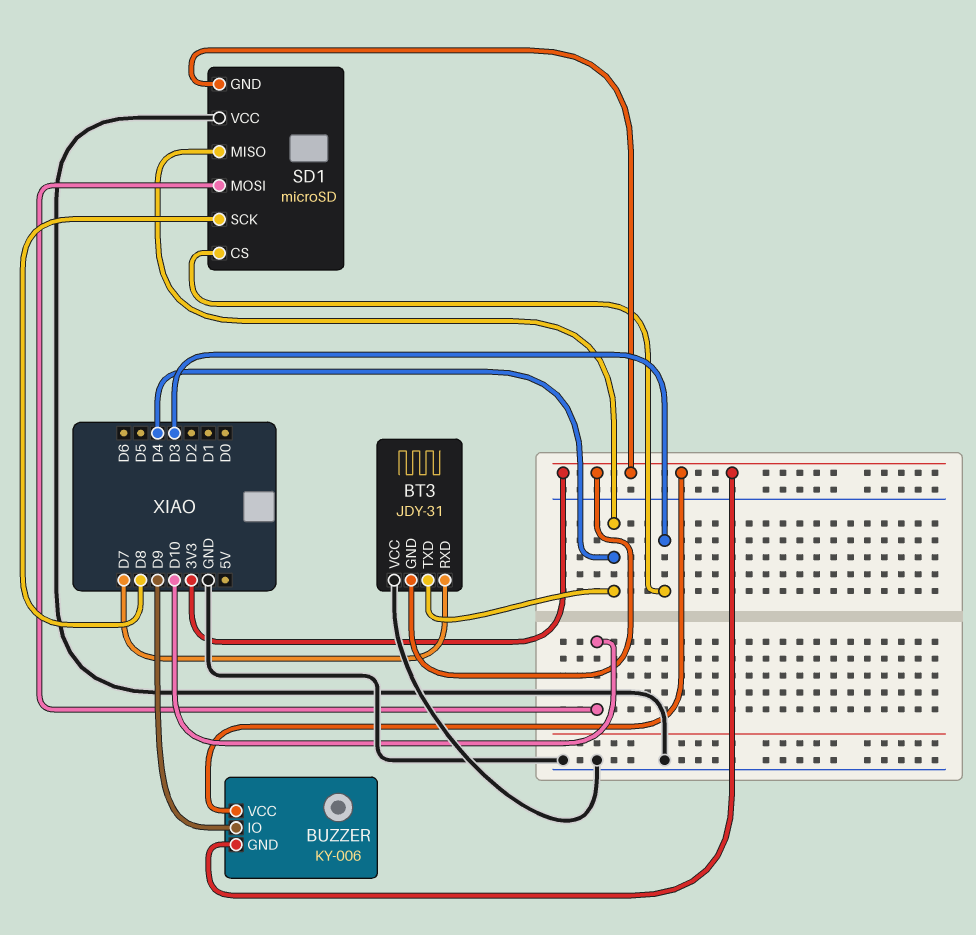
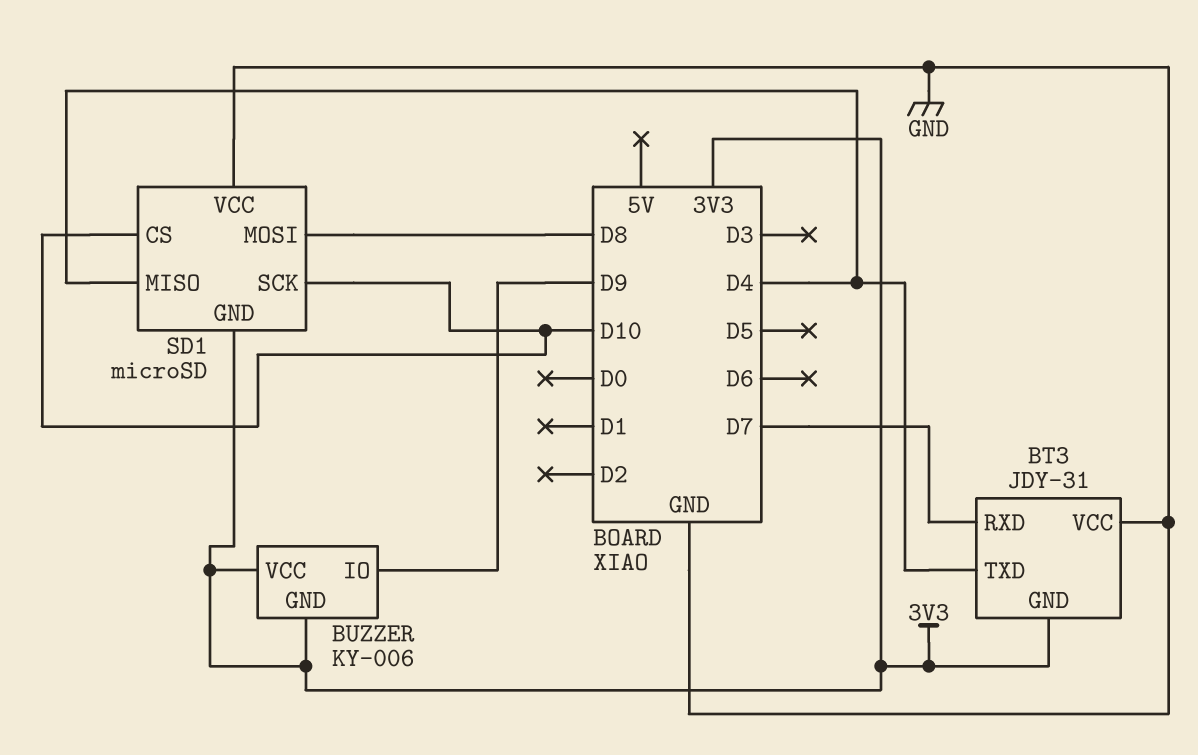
SD1 pin CS: D3 -> D10
SD1 pin MOSI: D10 -> D8
SD1 pin SCK: D8 -> D10

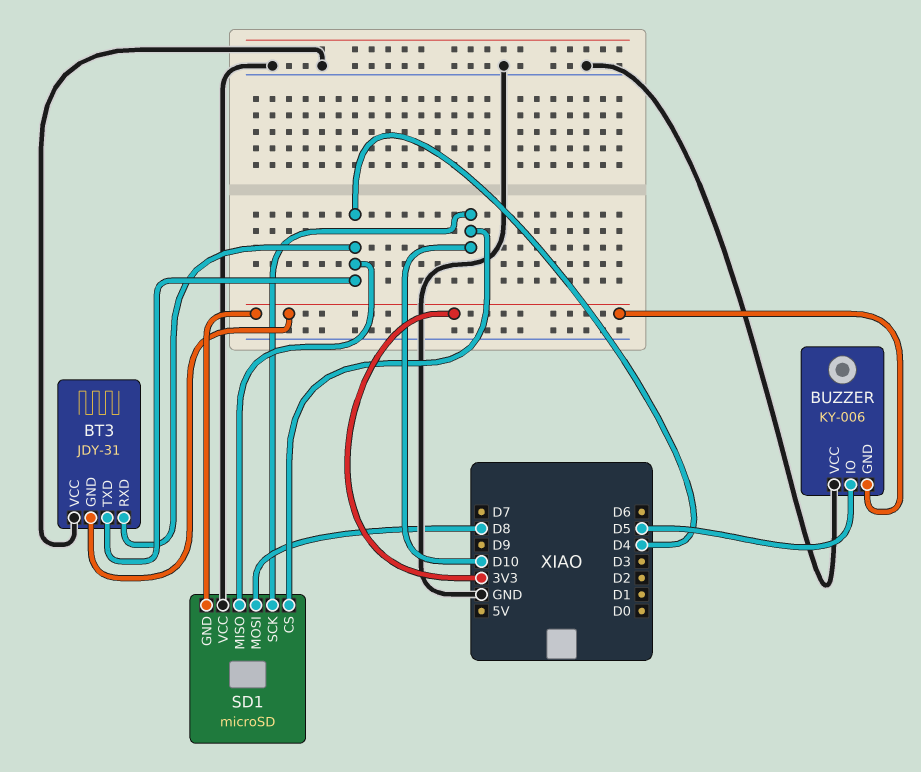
BT3 pin RXD: D7 -> D4
BUZZER pin IO: D9 -> D5
BUZZER pin VCC: 3V3 -> GND

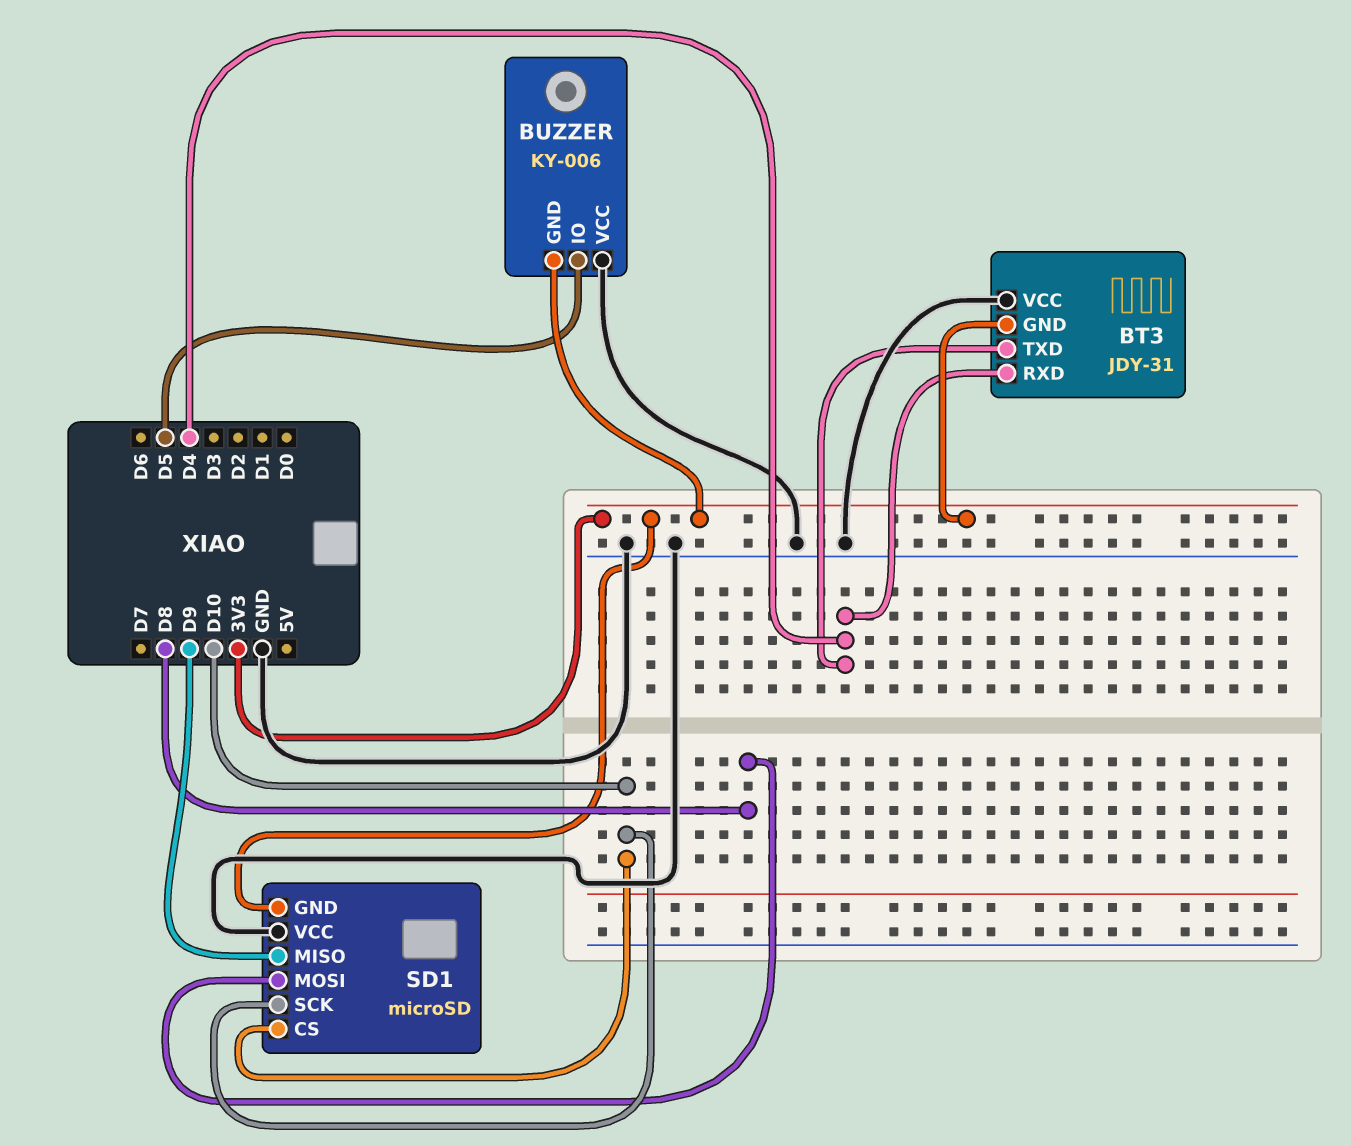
SD1 pin MISO: D4 -> D9

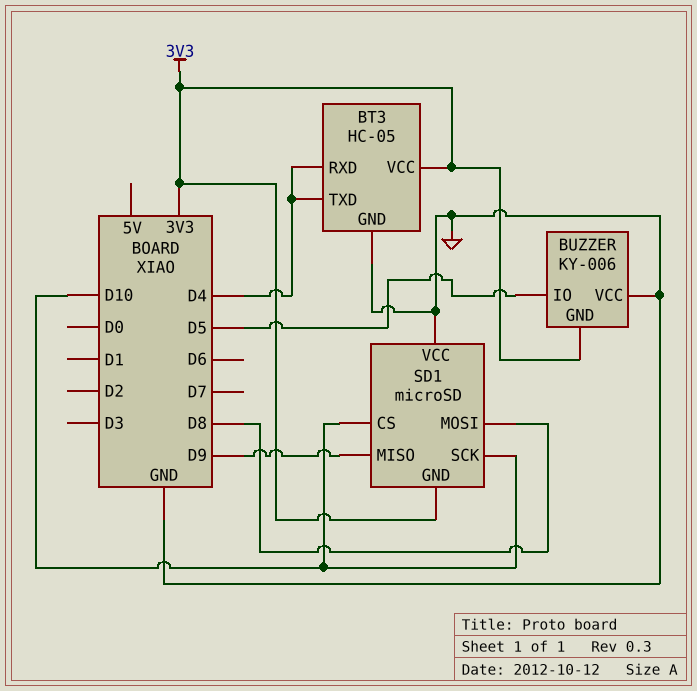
BT3: JDY-31 -> HC-05
BT3 pin GND: 3V3 -> GND
BT3 pin VCC: GND -> 3V3

